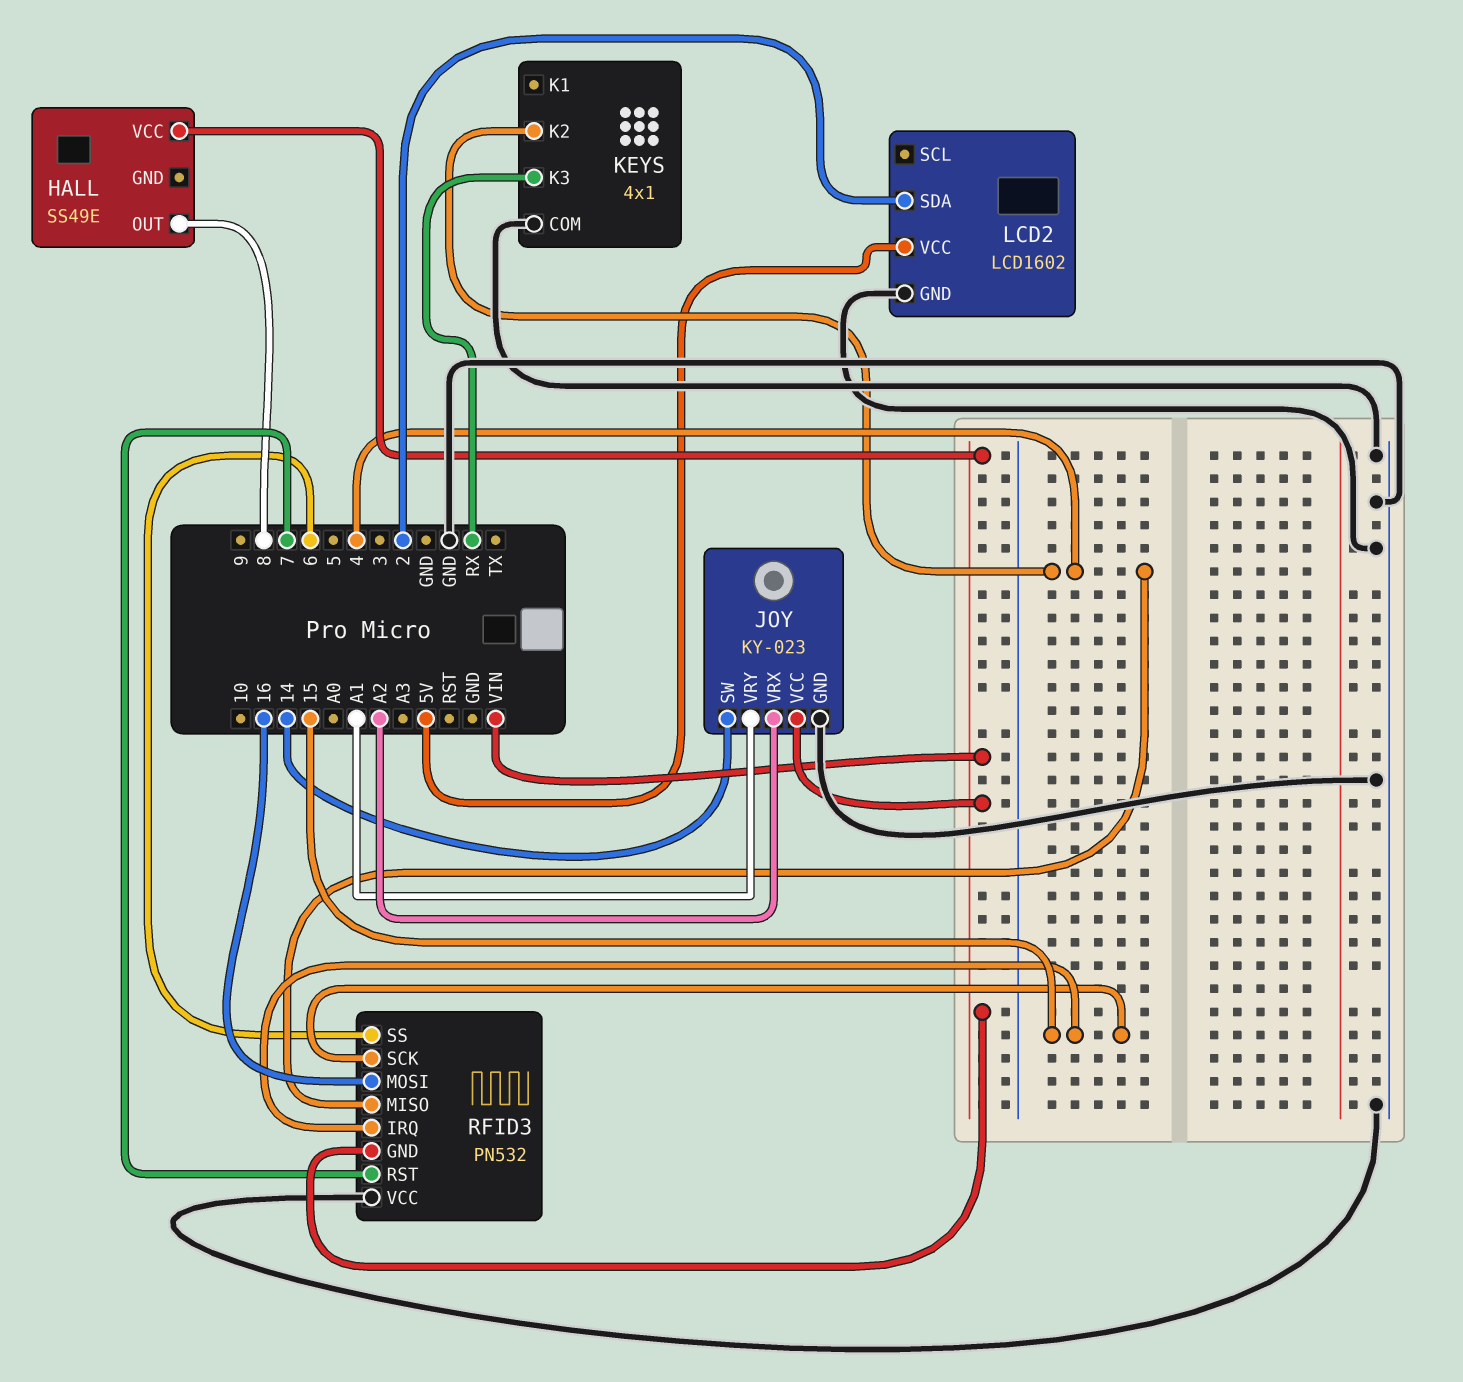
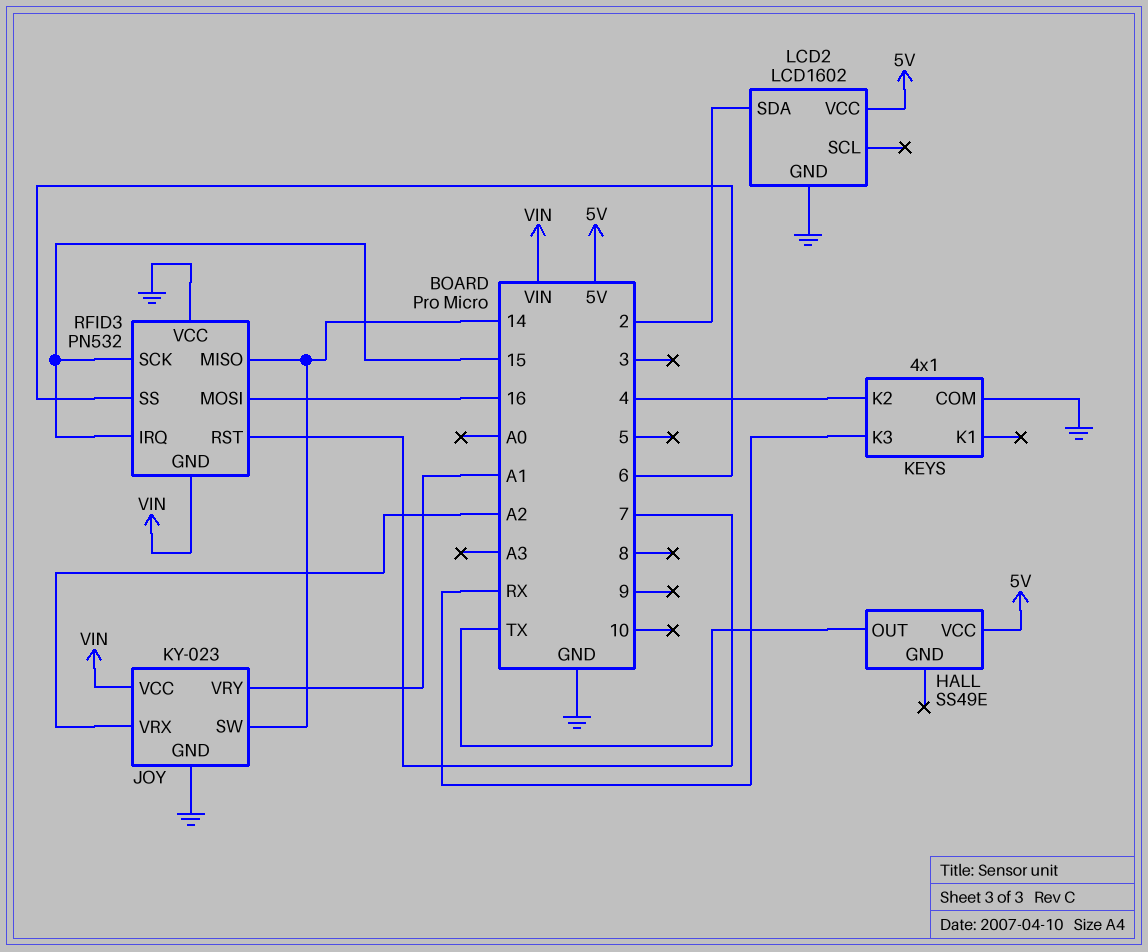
HALL pin OUT: 8 -> TX
HALL pin VCC: VIN -> 5V
RFID3 pin MISO: 4 -> 14

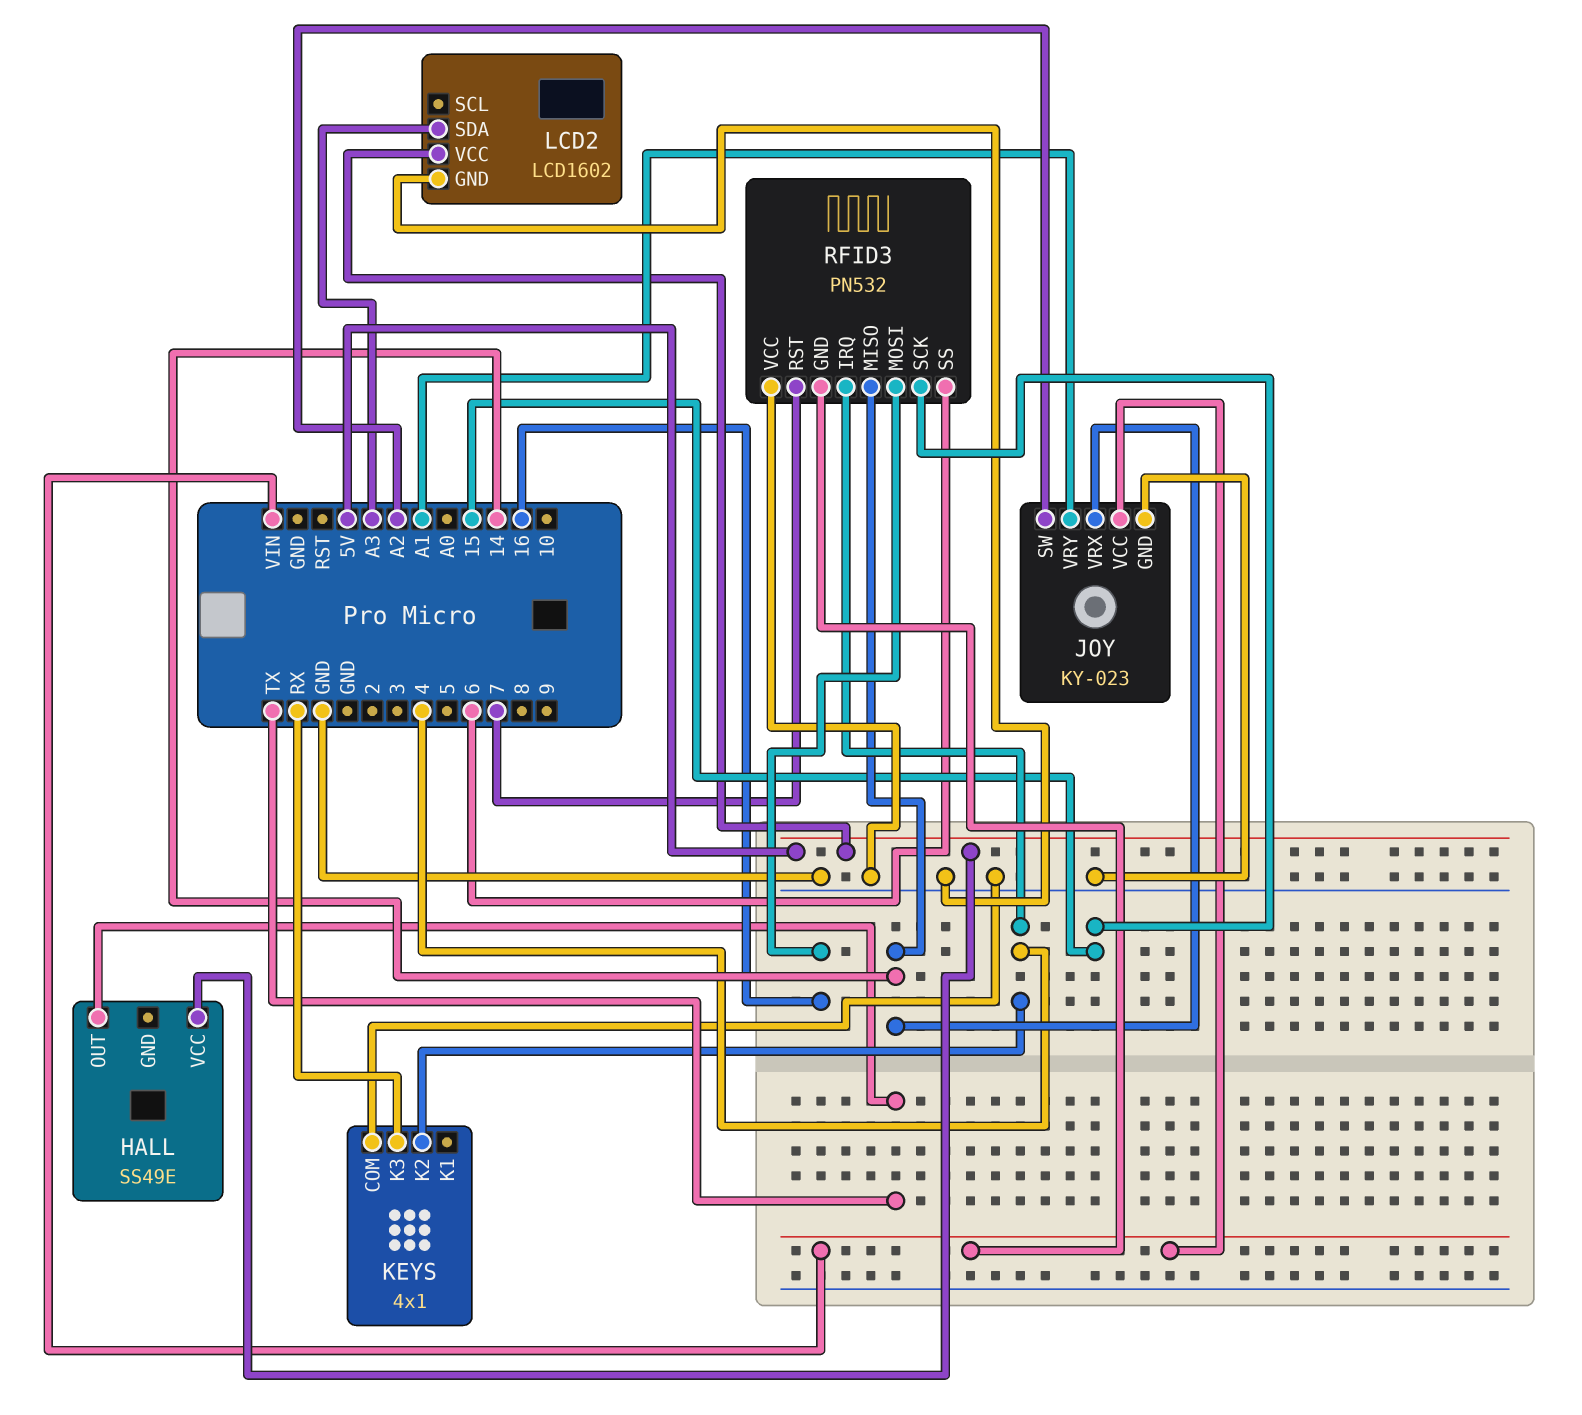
JOY pin SW: 14 -> A2
JOY pin VRX: A2 -> 14
LCD2 pin SDA: 2 -> A3
RFID3 pin IRQ: 15 -> 4

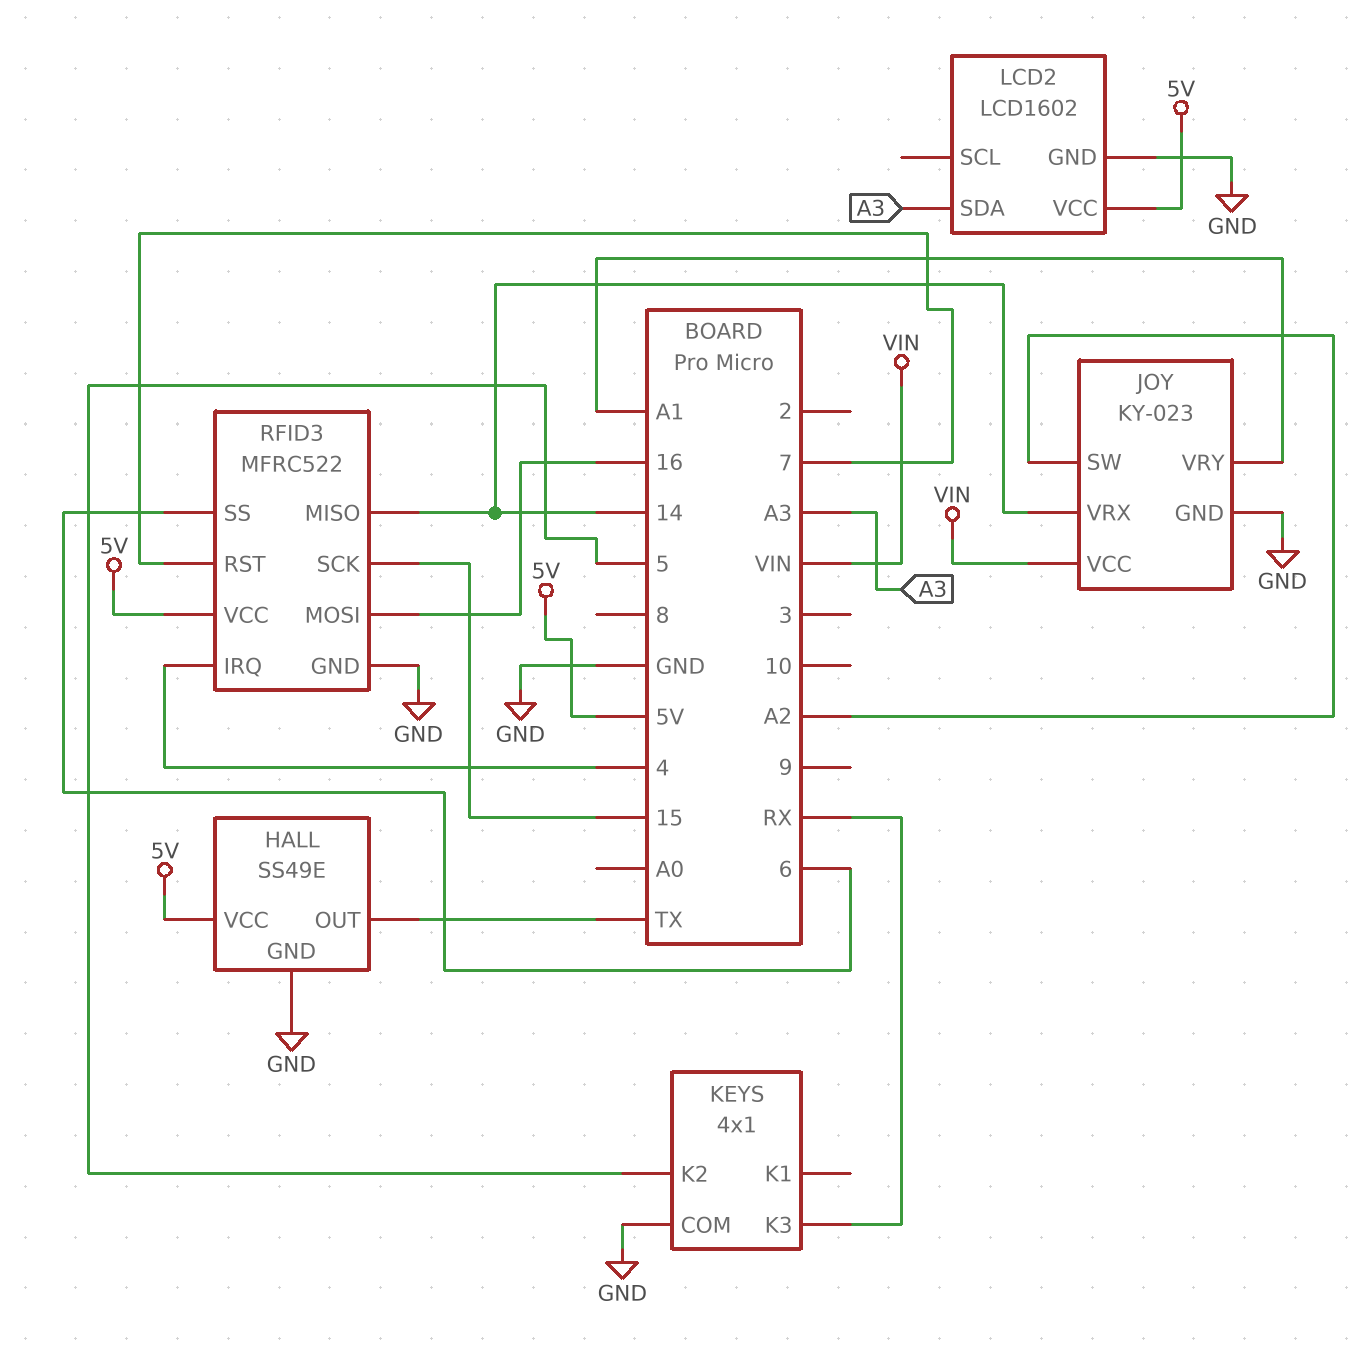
HALL pin GND: none -> GND
KEYS pin K2: 4 -> 5
RFID3: PN532 -> MFRC522
RFID3 pin GND: VIN -> GND
RFID3 pin VCC: GND -> 5V

